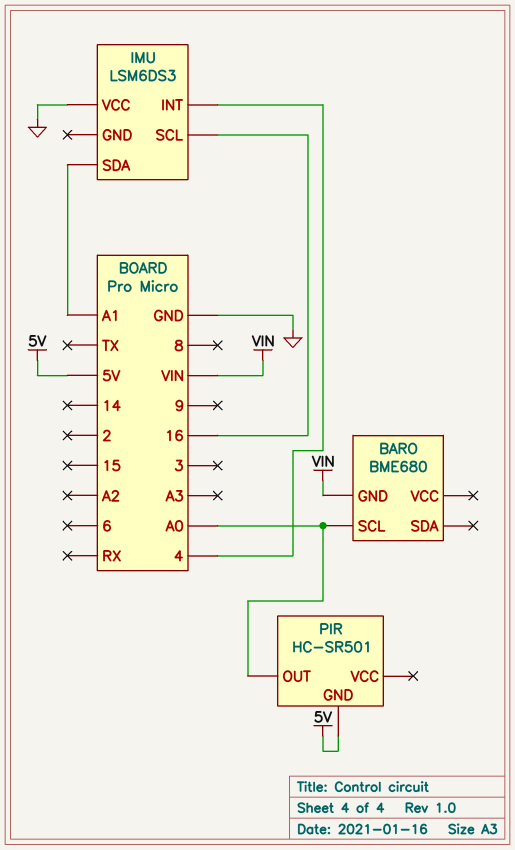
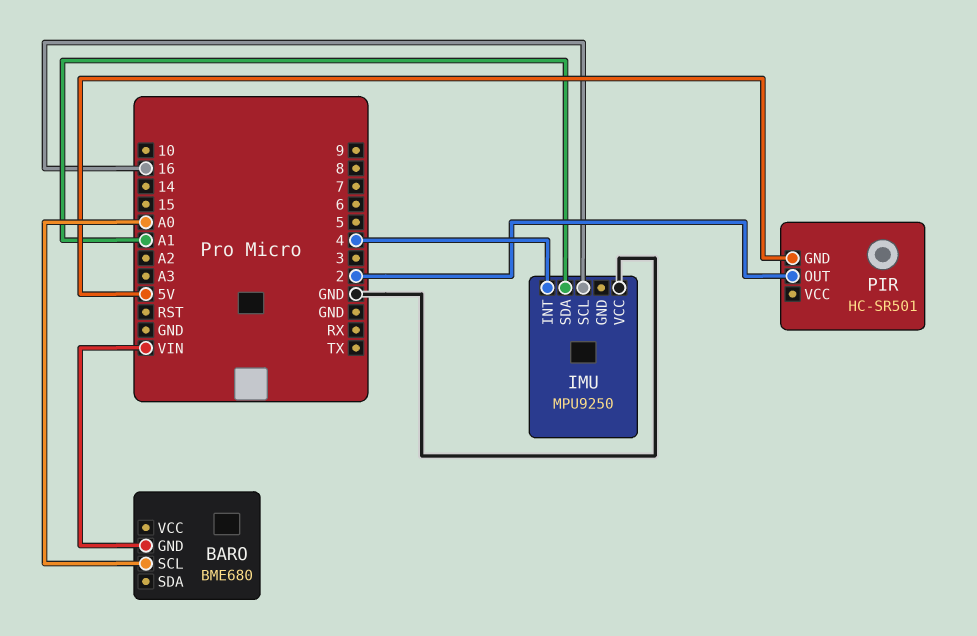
IMU: LSM6DS3 -> MPU9250
PIR pin OUT: A0 -> 2

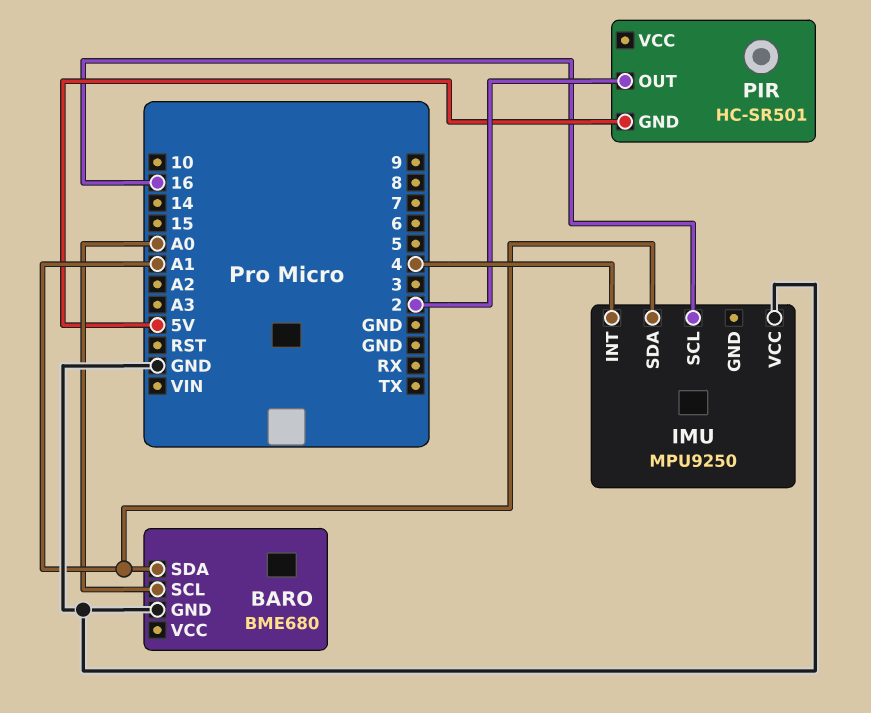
BARO pin GND: VIN -> GND
BARO pin SDA: none -> A1

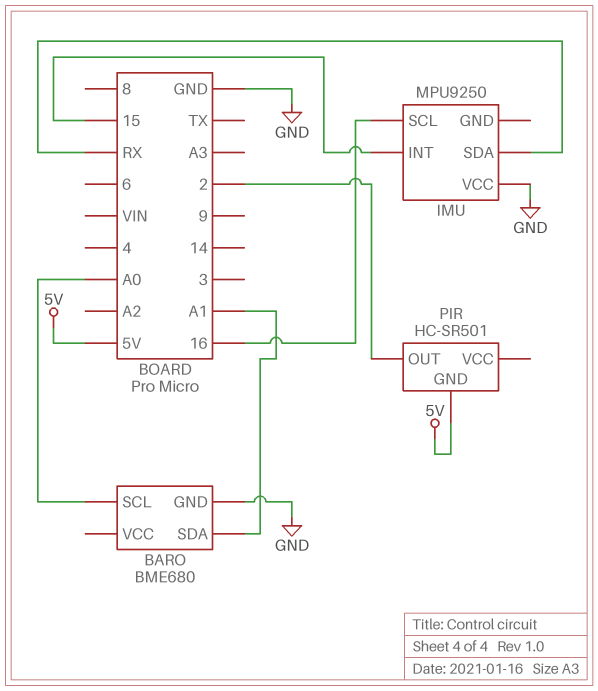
IMU pin INT: 4 -> 15
IMU pin SDA: A1 -> RX

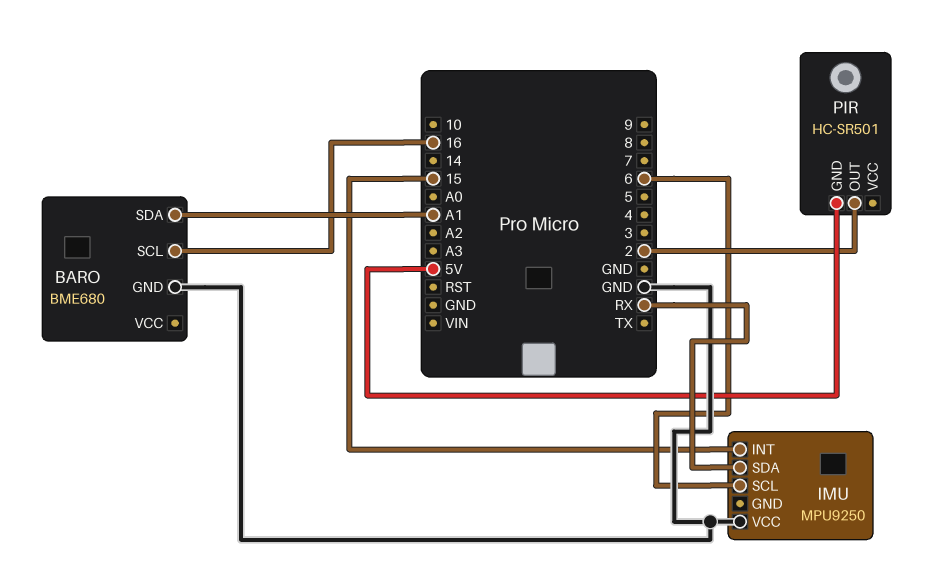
BARO pin SCL: A0 -> 16
IMU pin SCL: 16 -> 6

